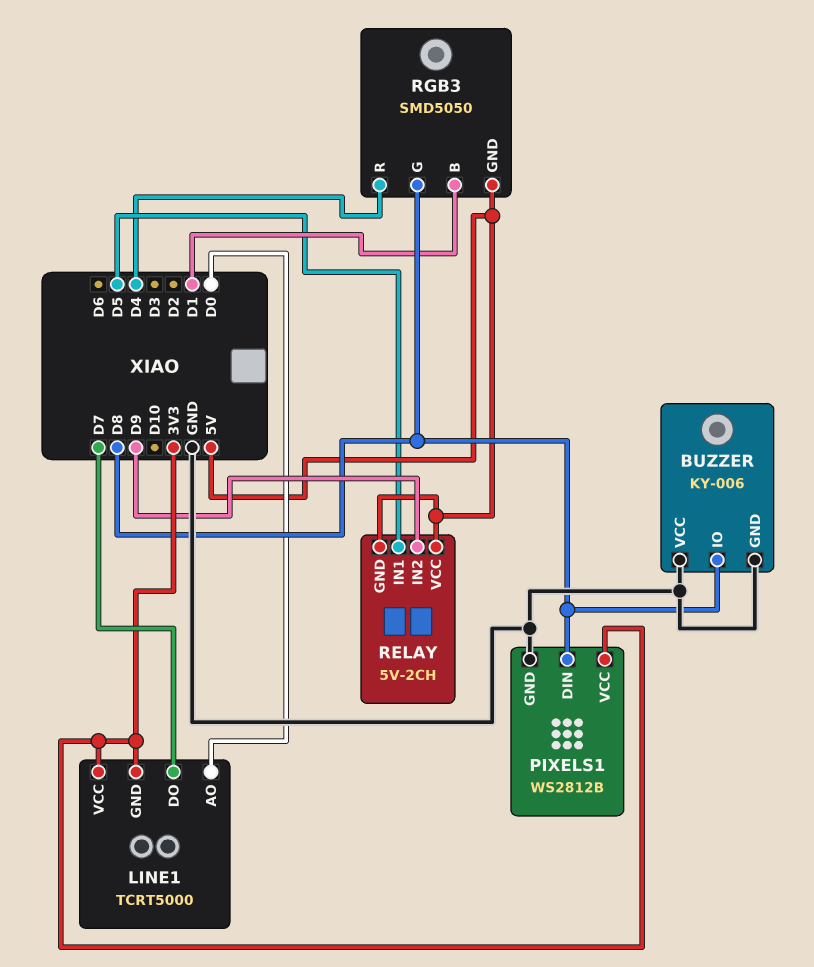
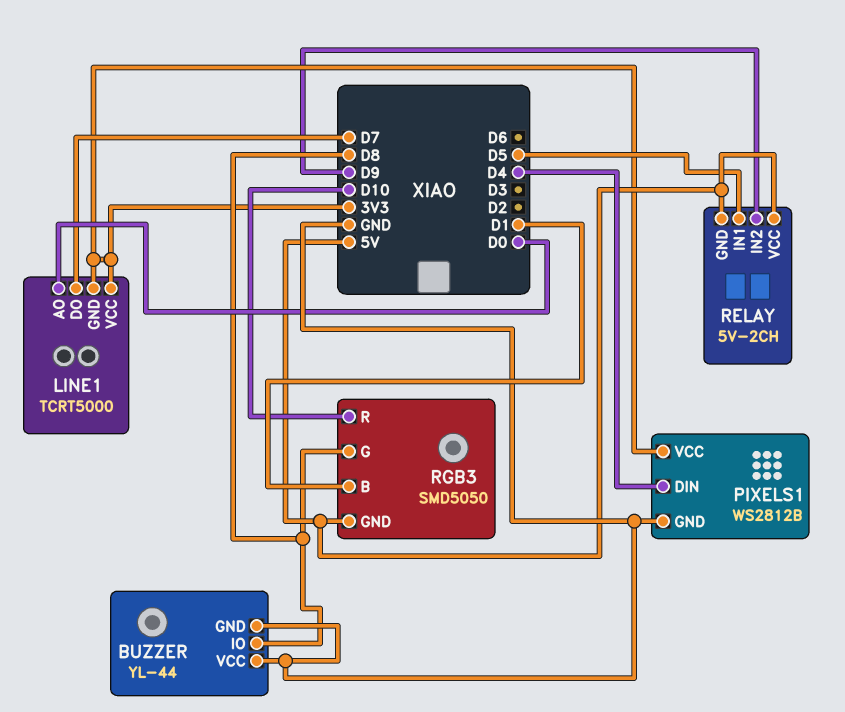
BUZZER: KY-006 -> YL-44
PIXELS1 pin DIN: D8 -> D4
RGB3 pin R: D4 -> D10

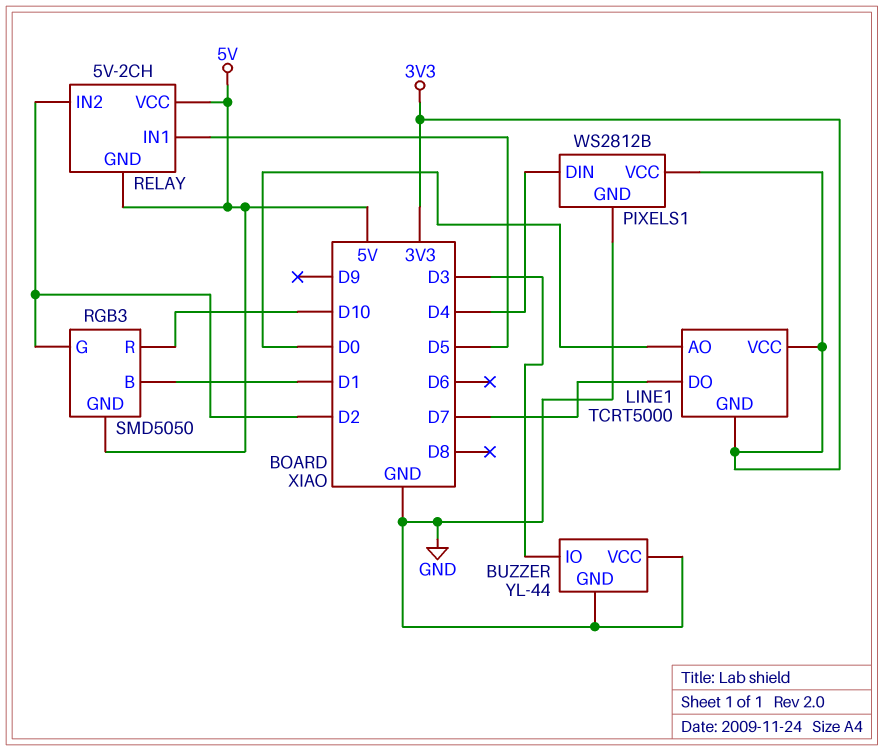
BUZZER pin IO: D8 -> D3
RELAY pin IN2: D9 -> D2
RGB3 pin G: D8 -> D2

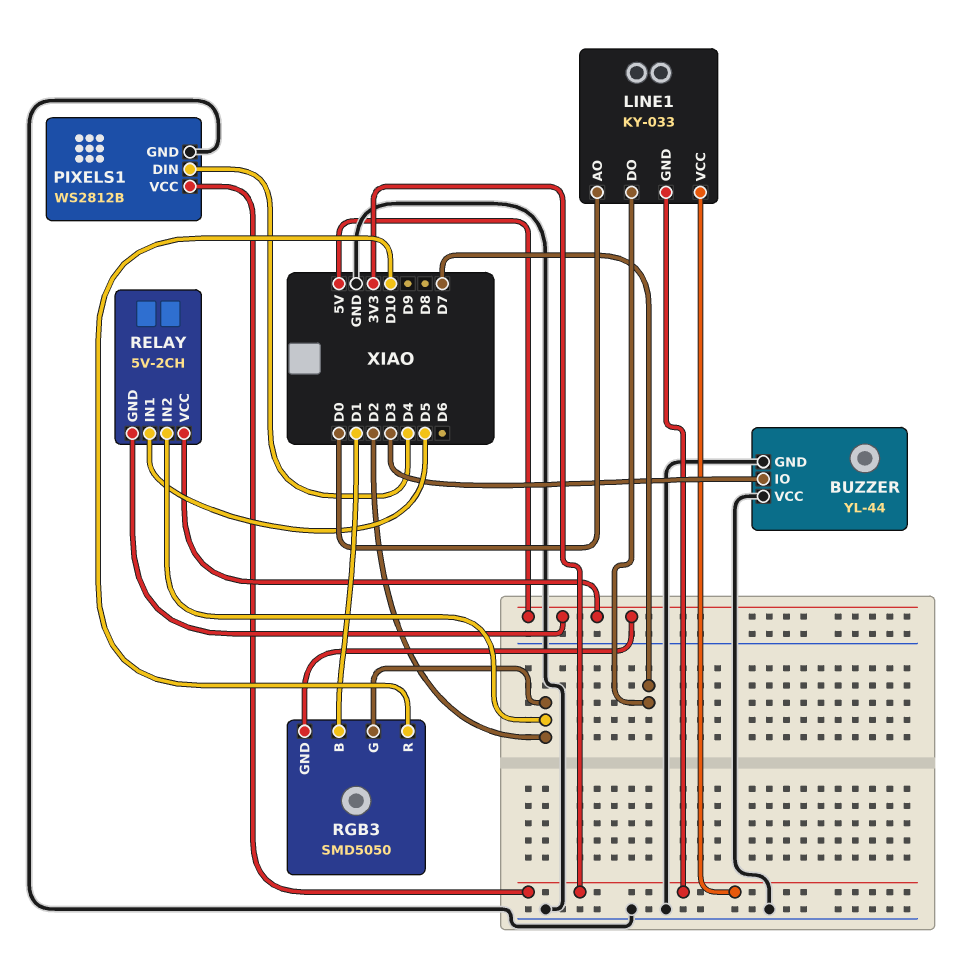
LINE1: TCRT5000 -> KY-033

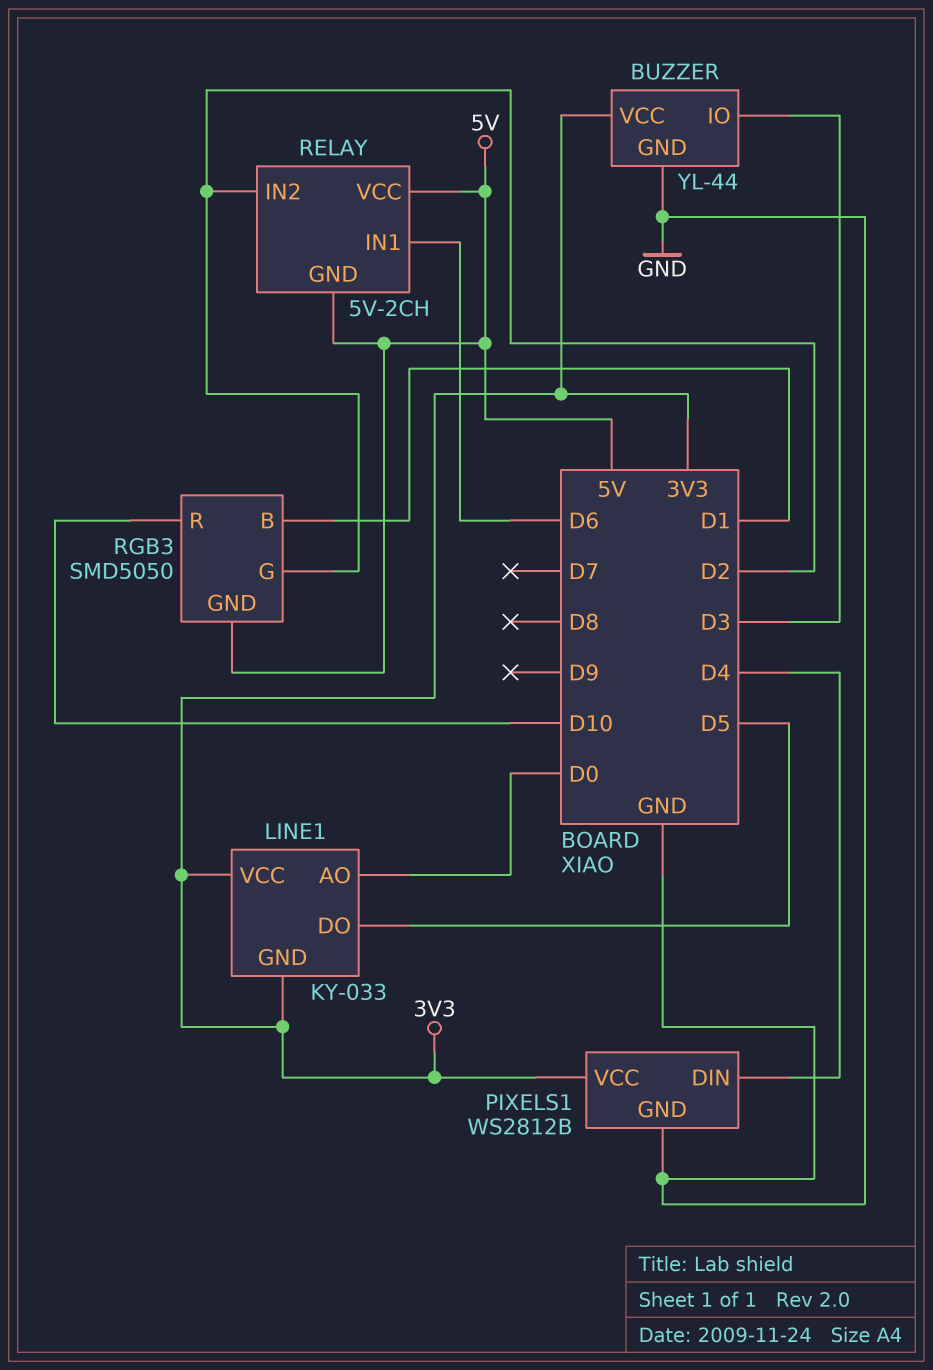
BUZZER pin VCC: GND -> 3V3
LINE1 pin DO: D7 -> D5
RELAY pin IN1: D5 -> D6

